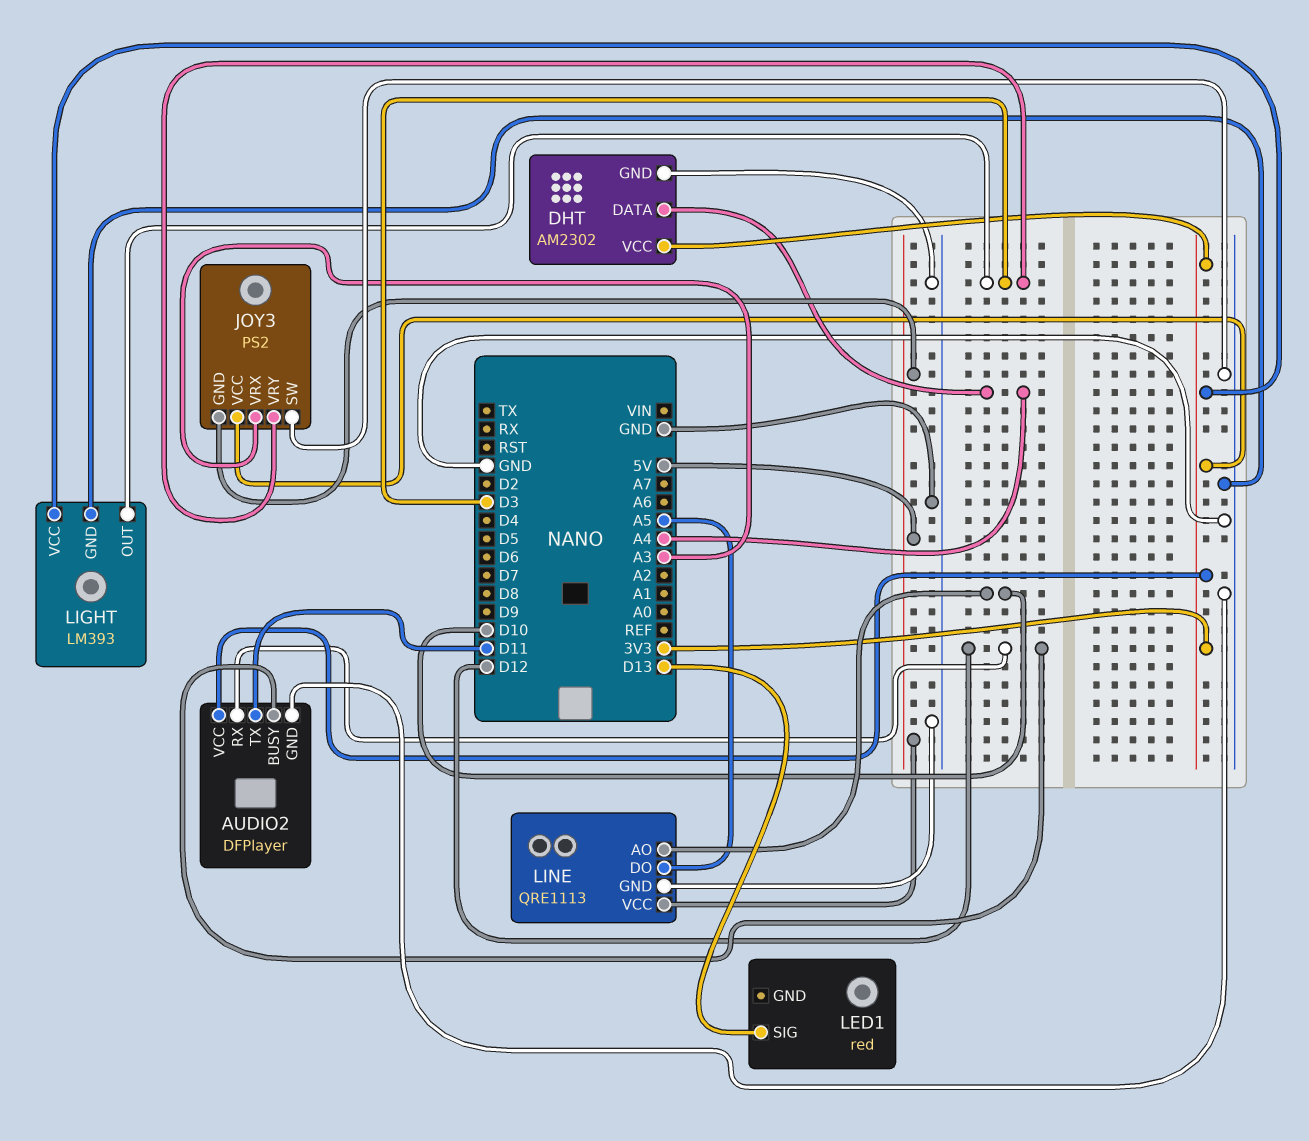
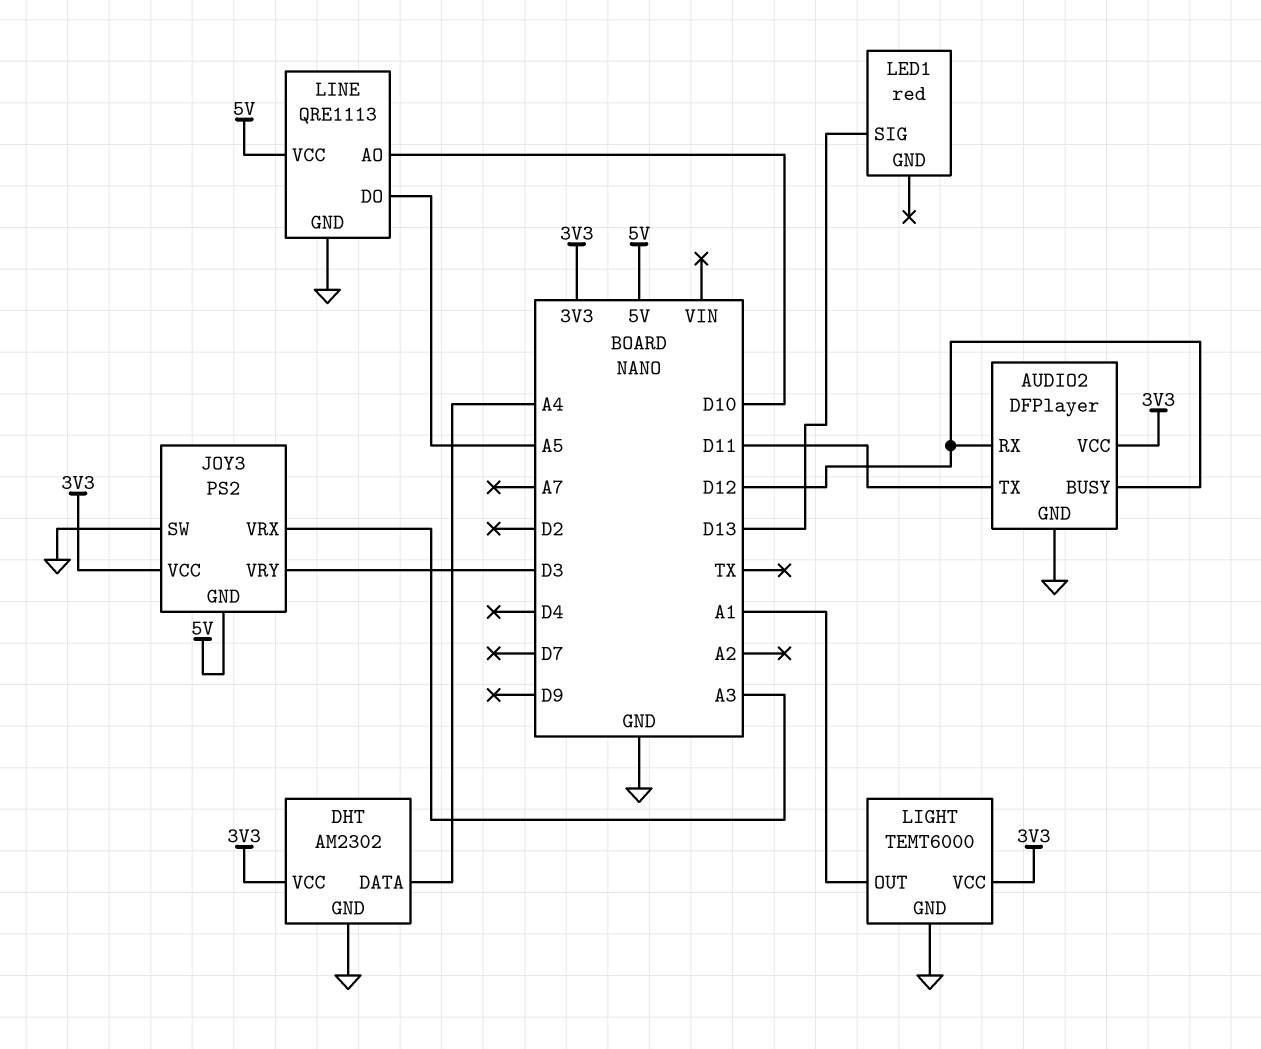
LIGHT: LM393 -> TEMT6000
LIGHT pin OUT: D3 -> A1

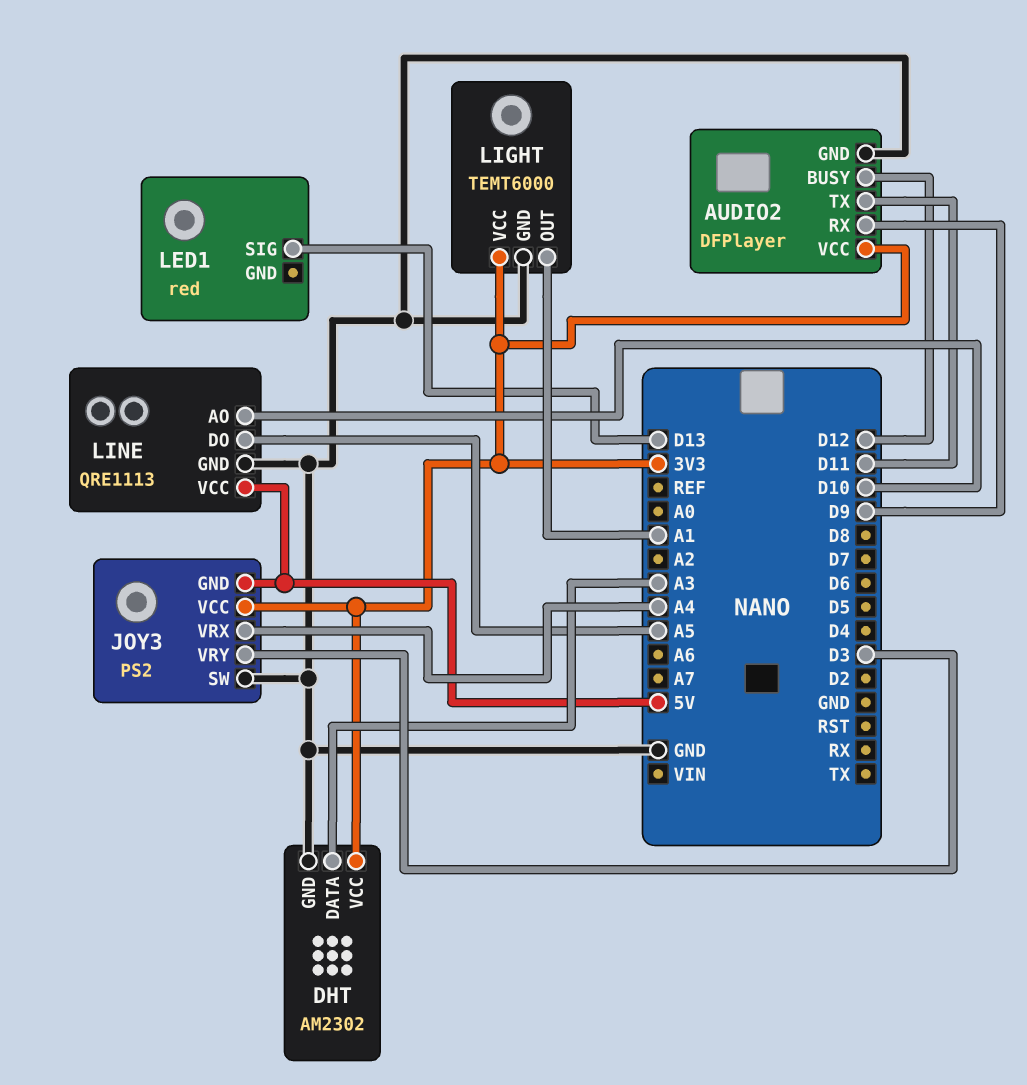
AUDIO2 pin RX: D12 -> D9
DHT pin DATA: A4 -> A3
JOY3 pin VRX: A3 -> A4

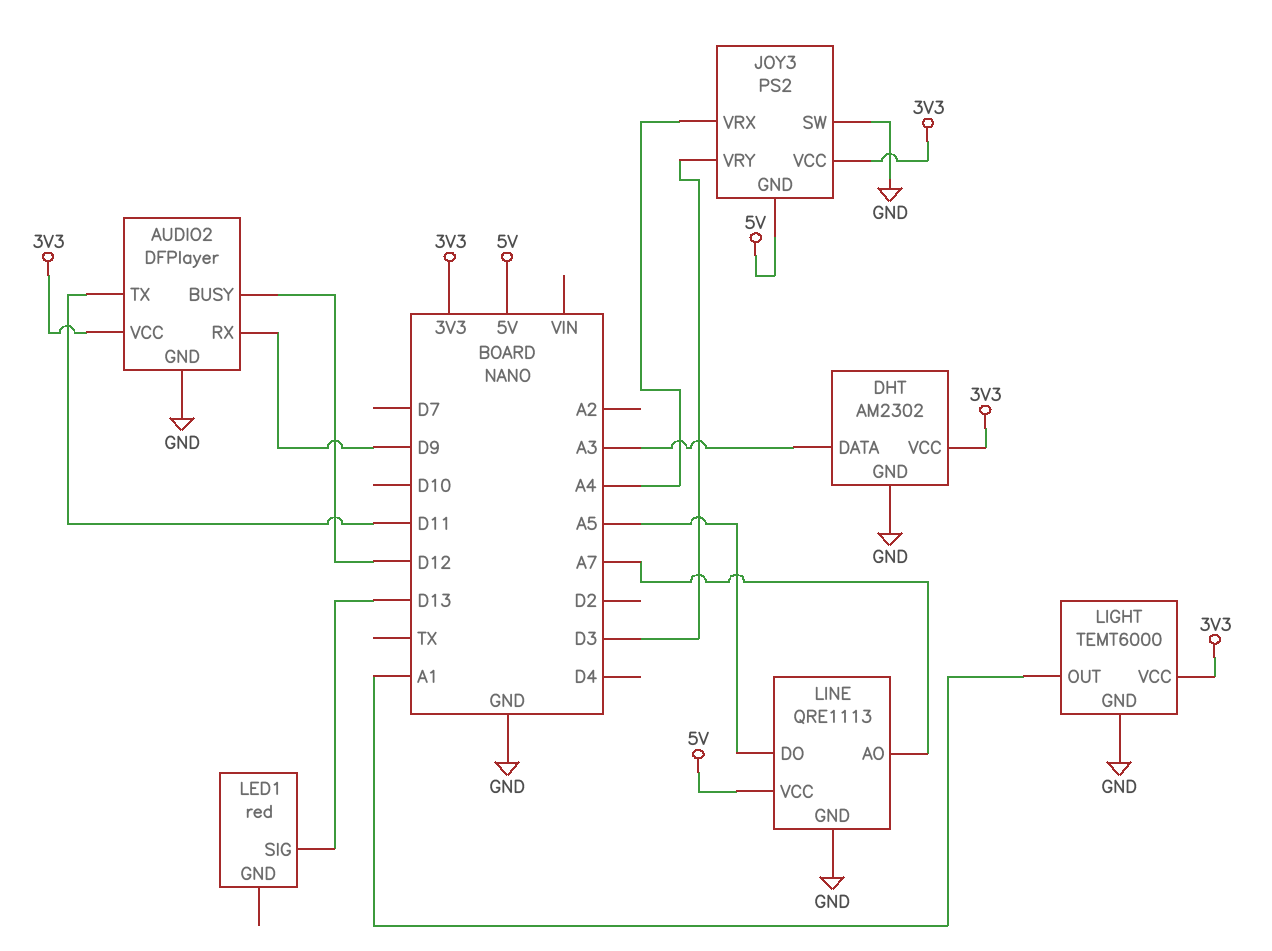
LINE pin AO: D10 -> A7

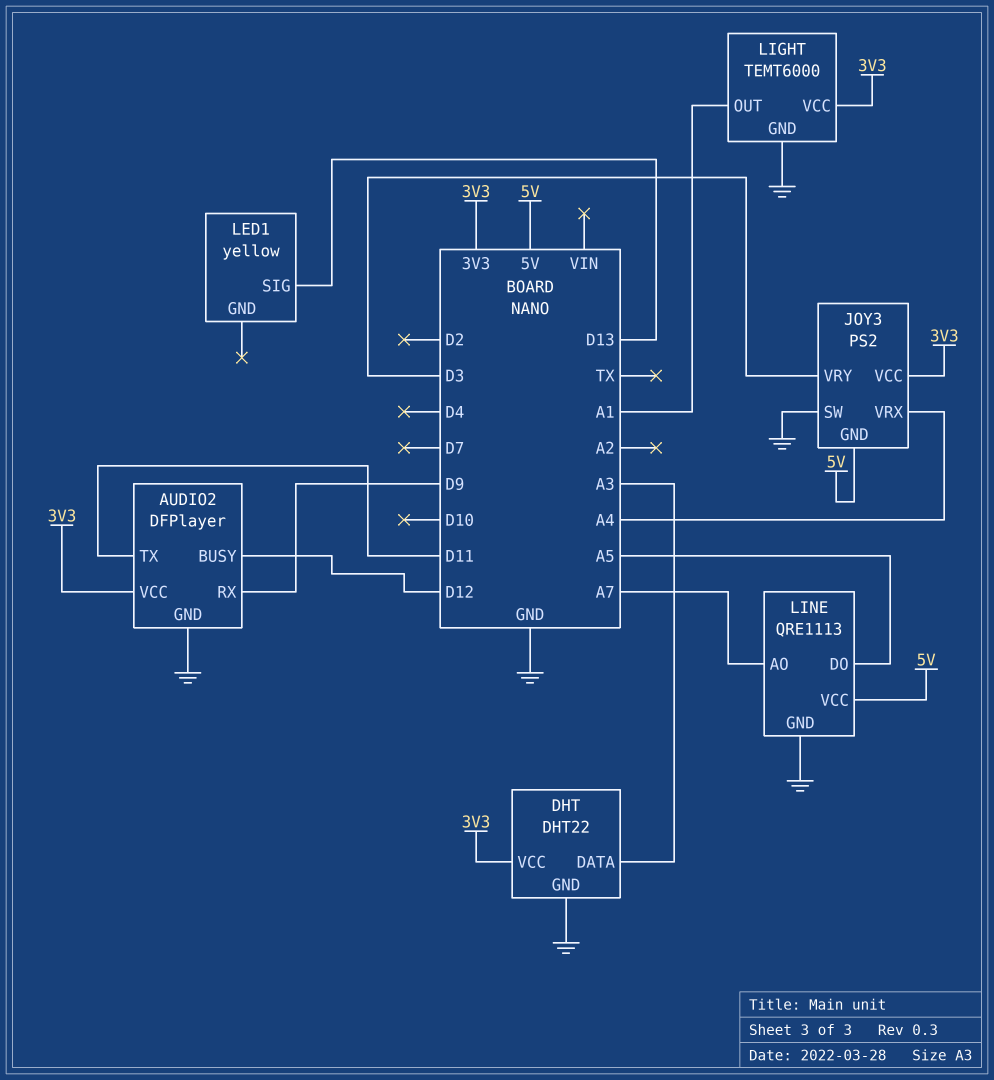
DHT: AM2302 -> DHT22
LED1: red -> yellow

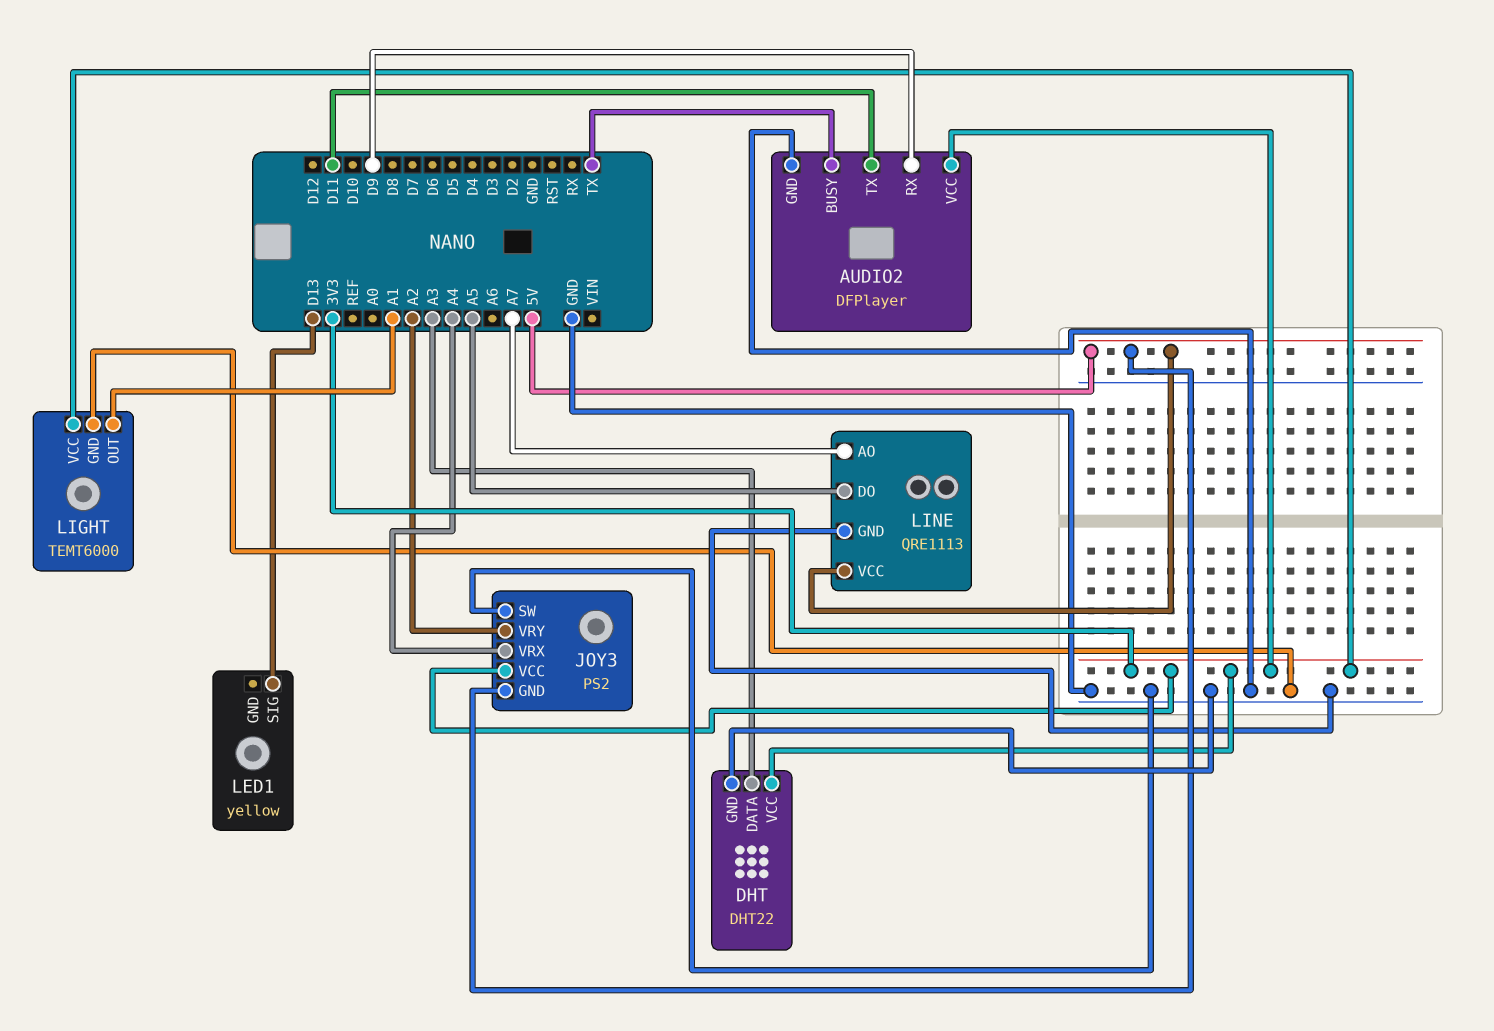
AUDIO2 pin BUSY: D12 -> TX
JOY3 pin VRY: D3 -> A2

